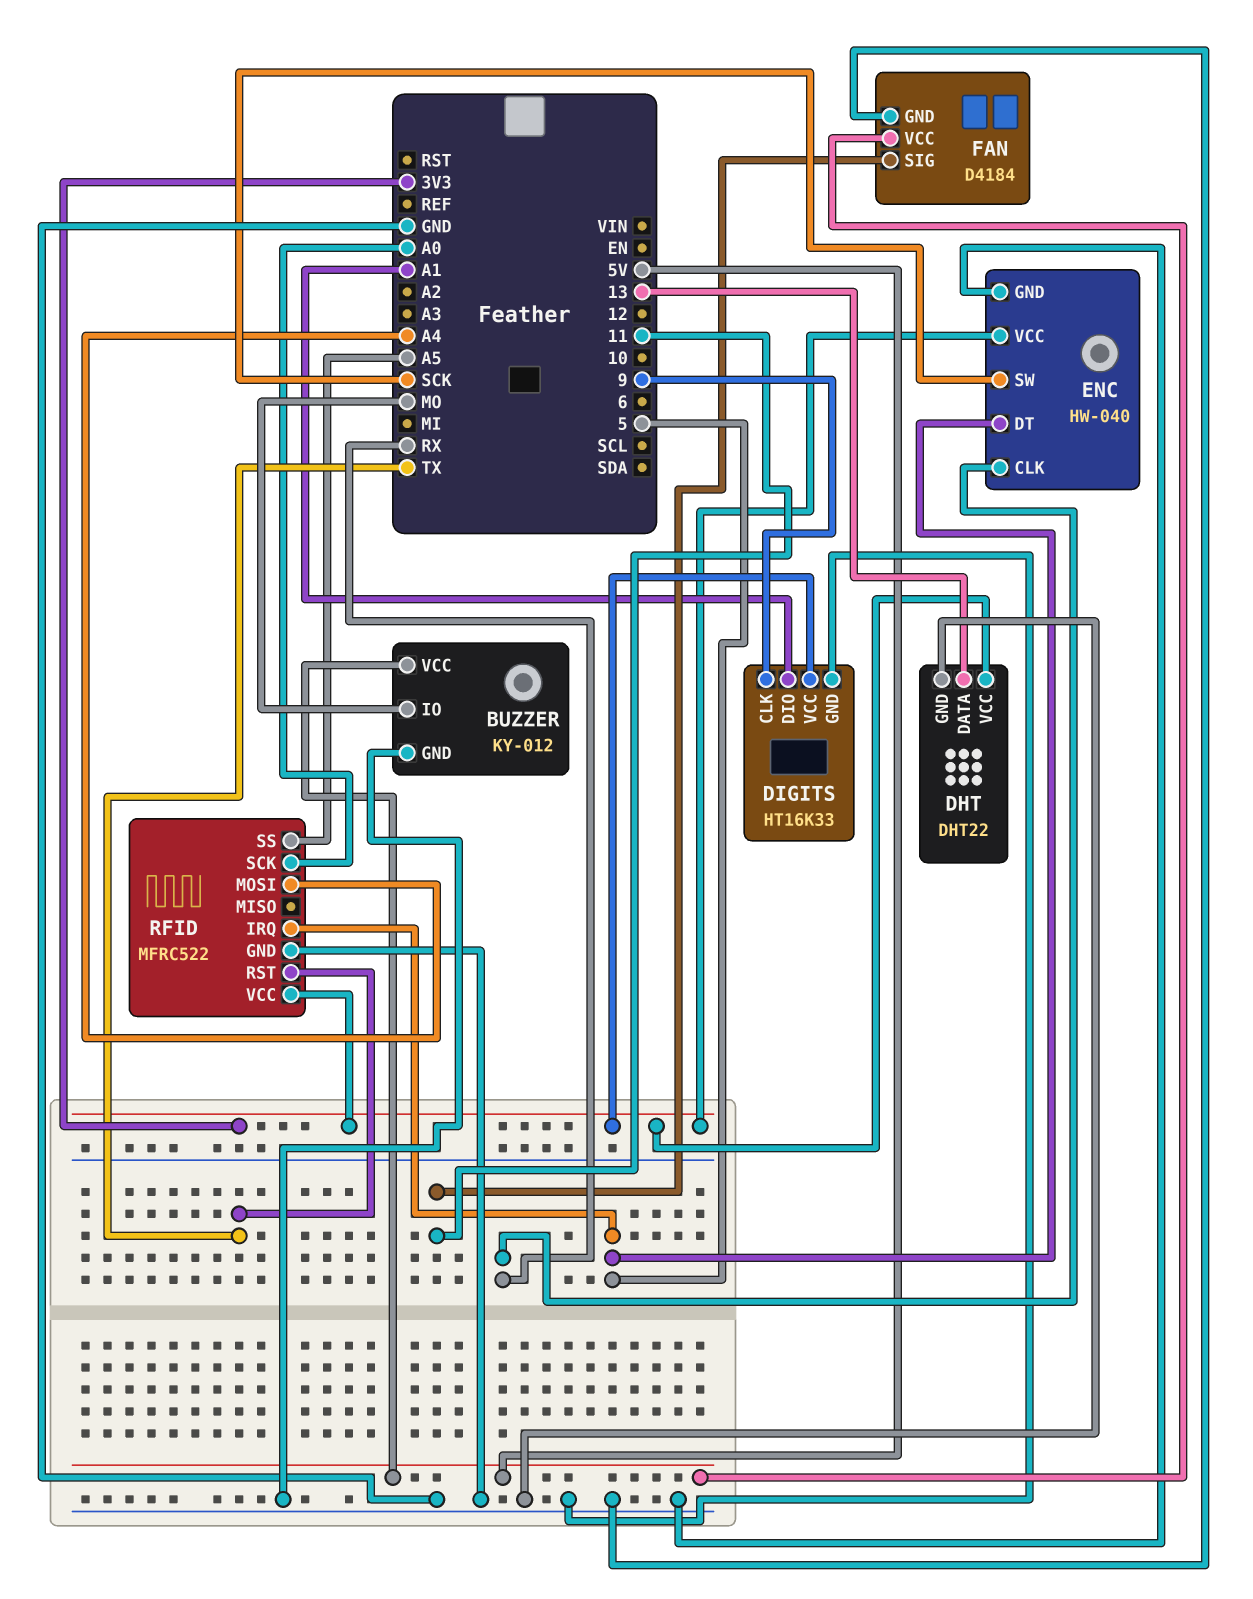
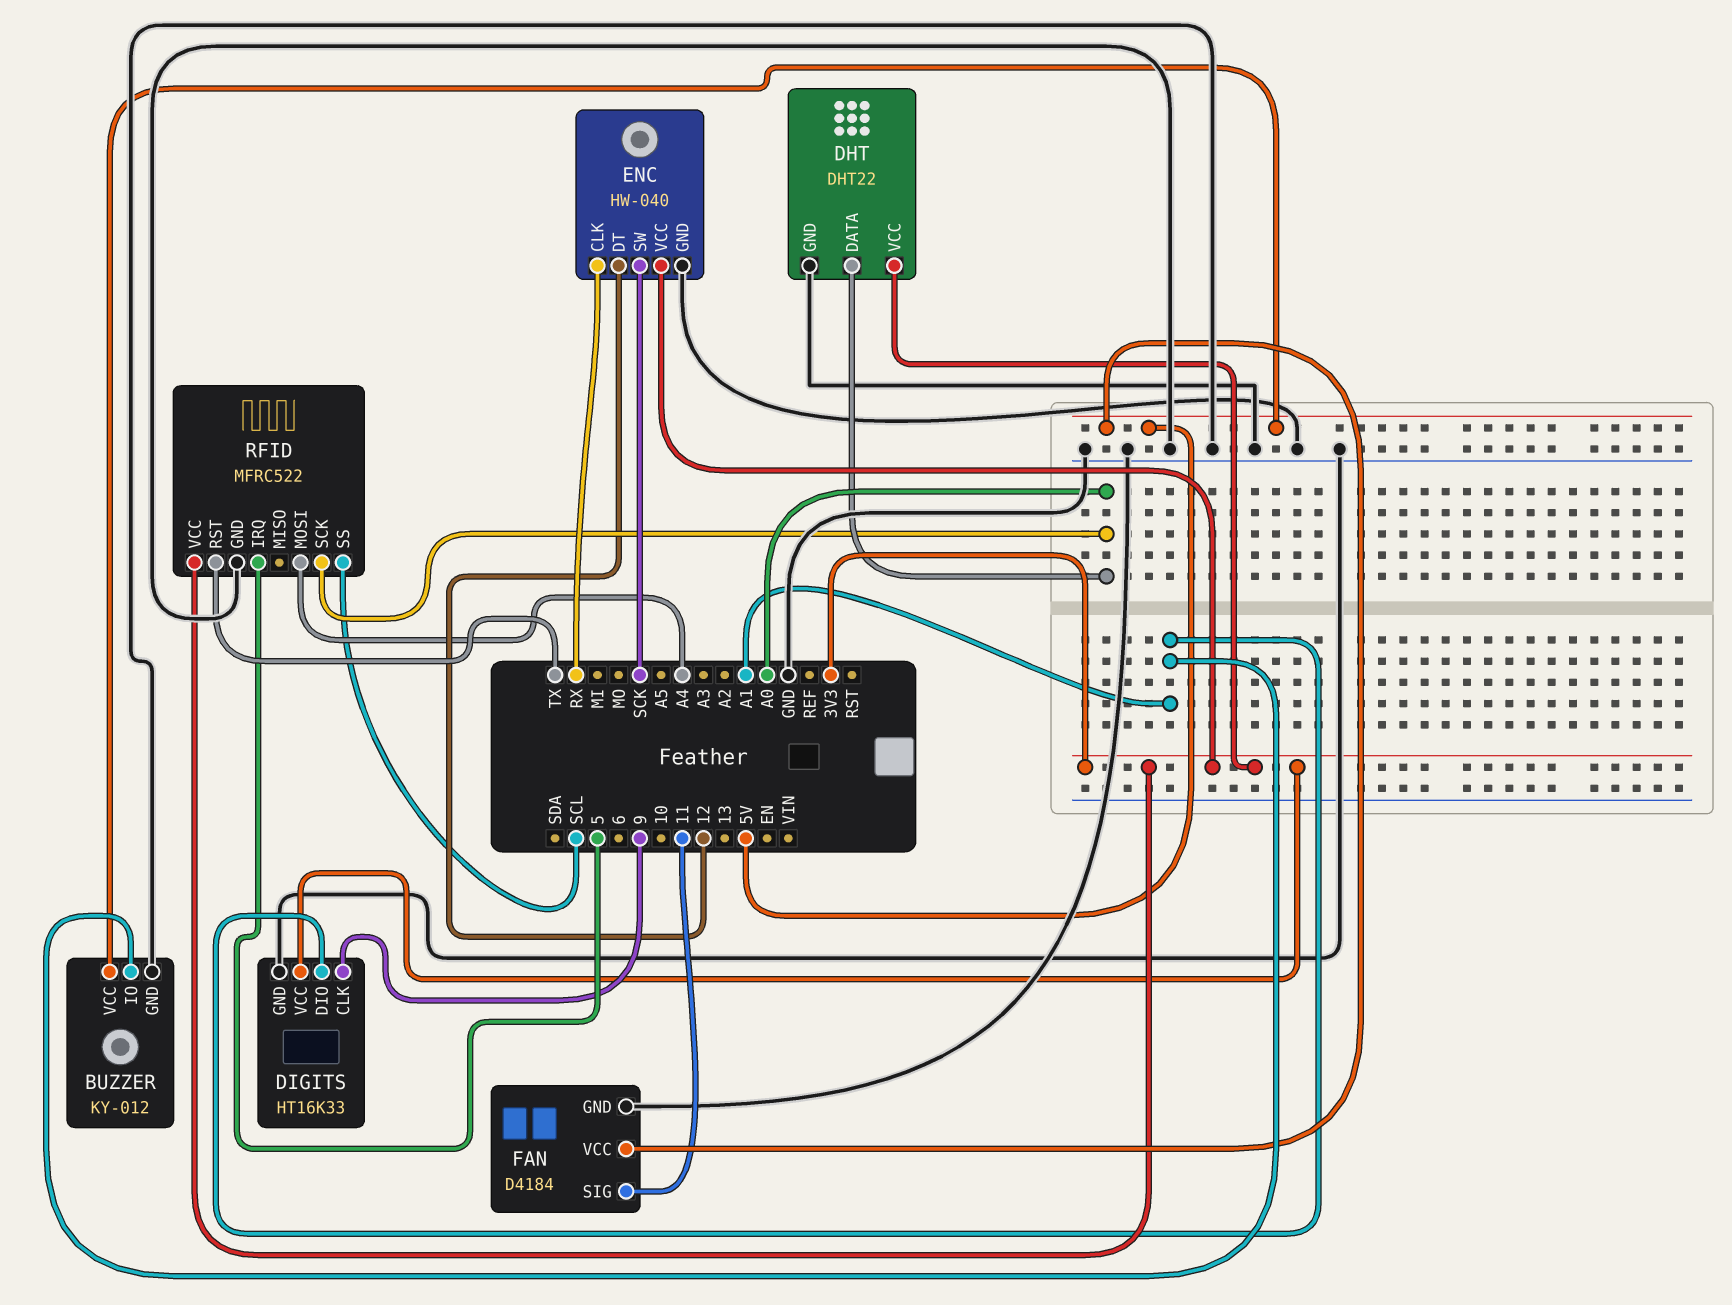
BUZZER pin IO: MO -> A1
DHT pin DATA: 13 -> A0
ENC pin DT: 5 -> 12
RFID pin SS: A5 -> SCL

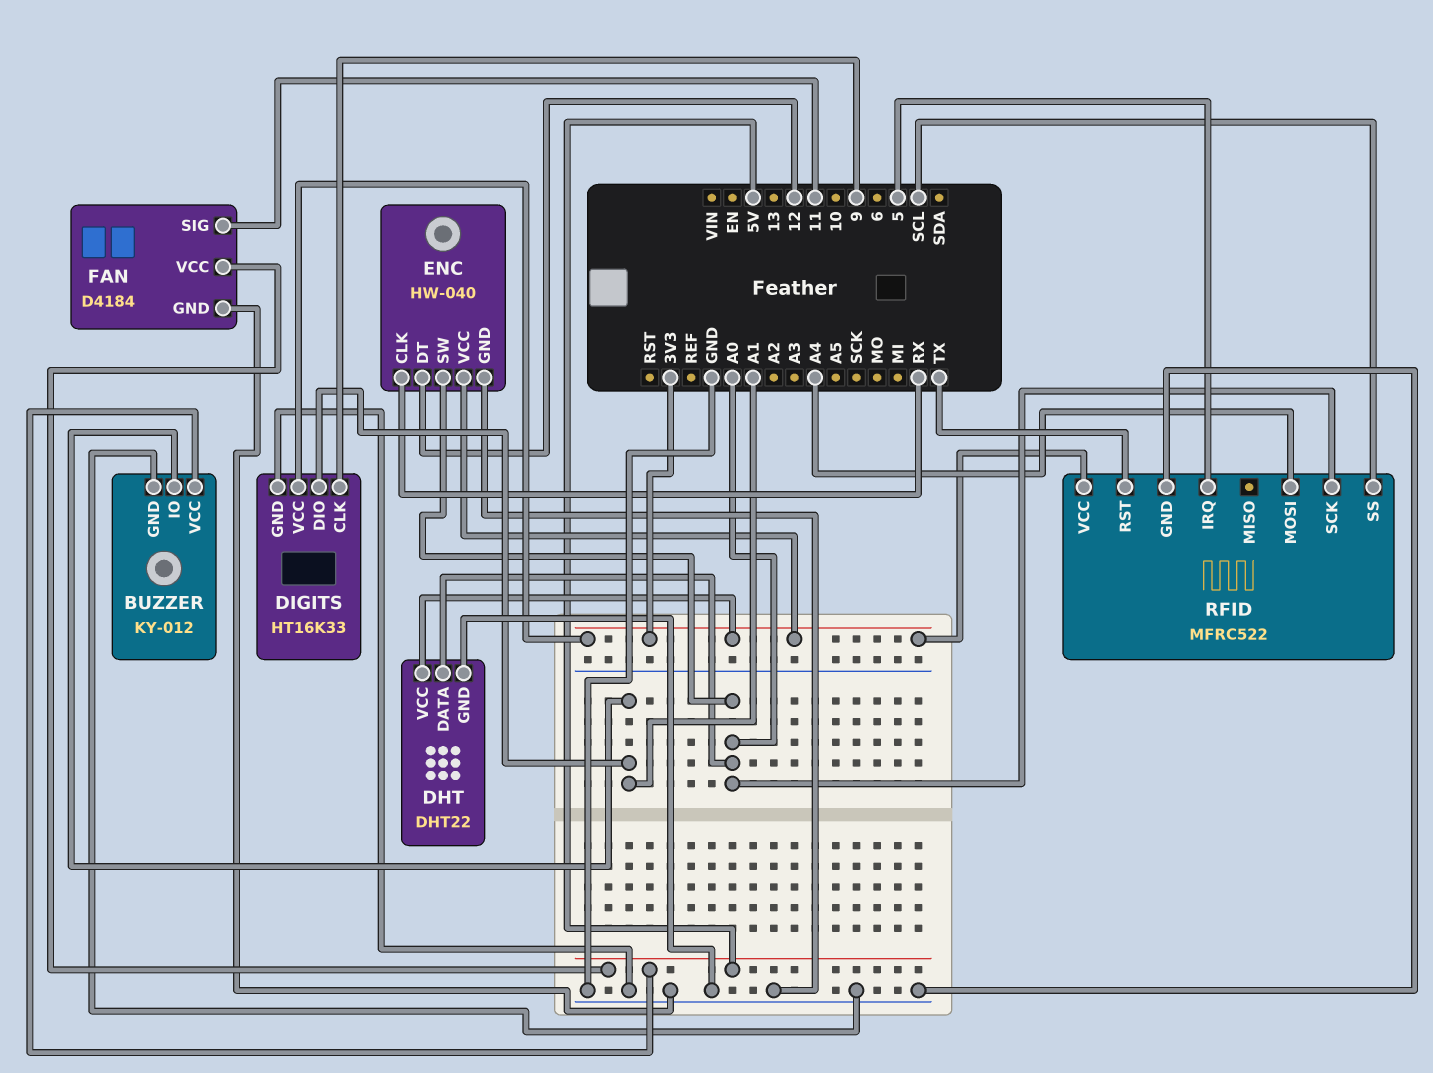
ENC pin SW: SCK -> A0

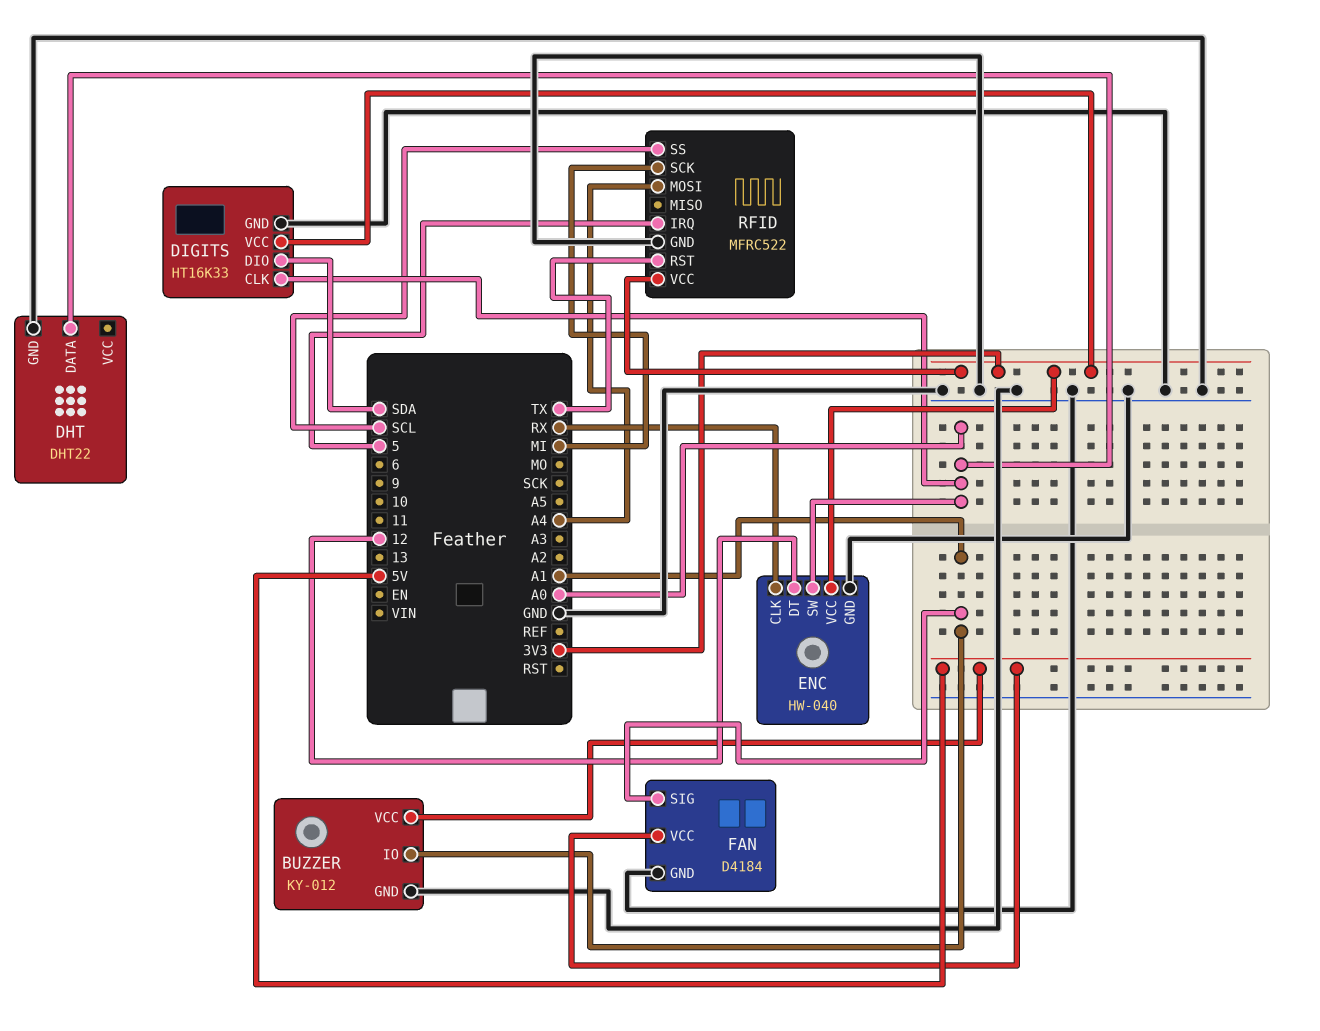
DHT pin VCC: 3V3 -> none
DIGITS pin CLK: 9 -> A0
DIGITS pin DIO: A1 -> SDA
FAN pin SIG: 11 -> A1
RFID pin SCK: A0 -> MI

